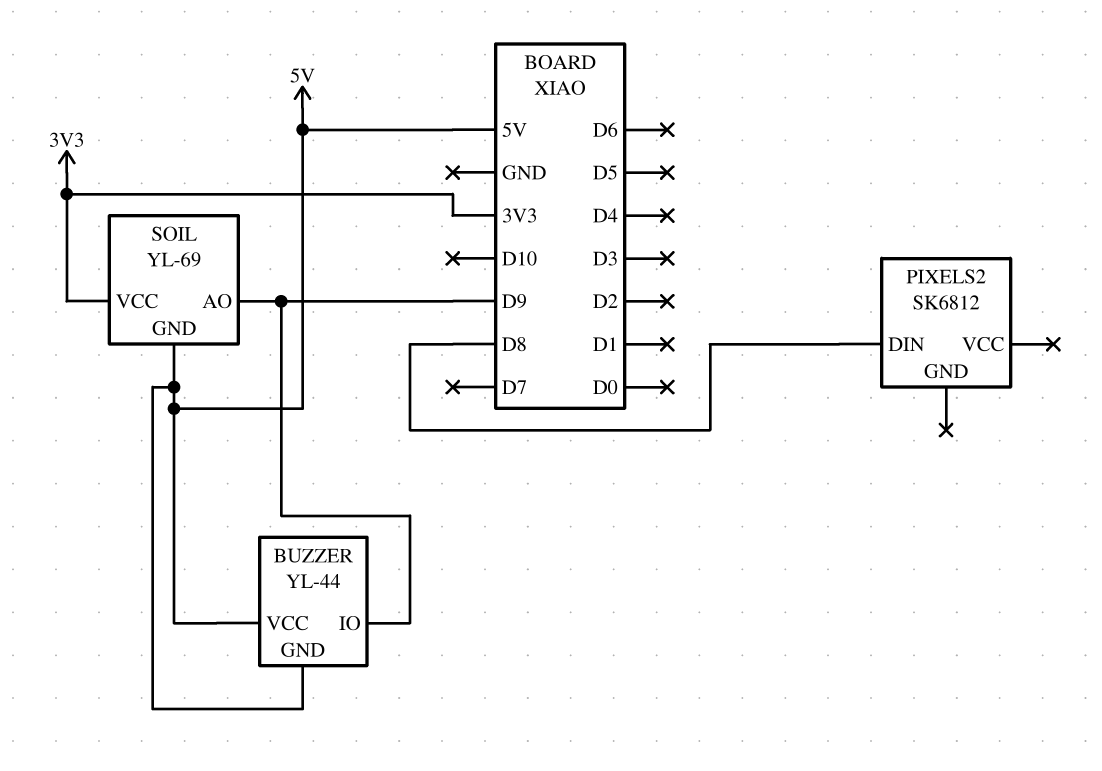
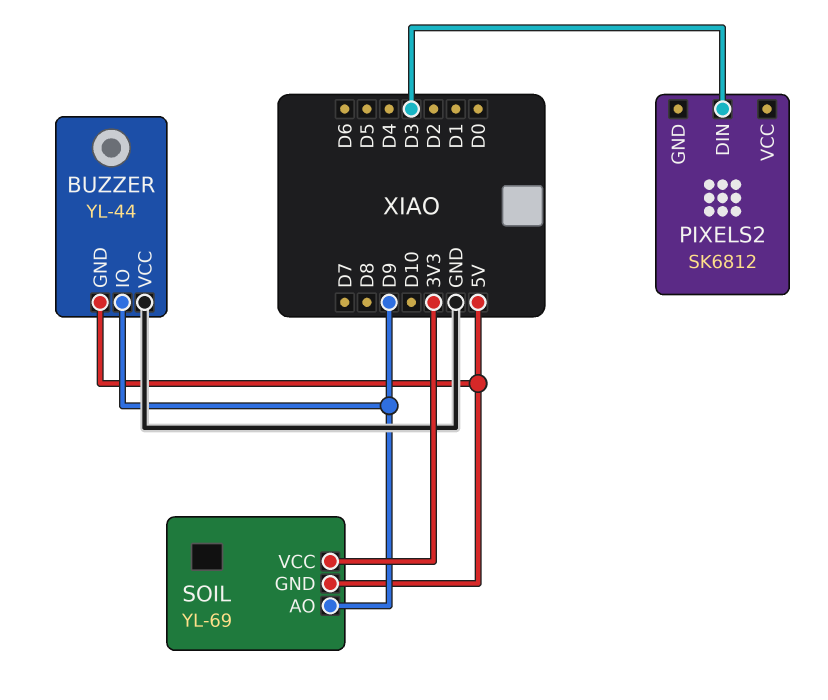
BUZZER pin VCC: 5V -> GND
PIXELS2 pin DIN: D8 -> D3

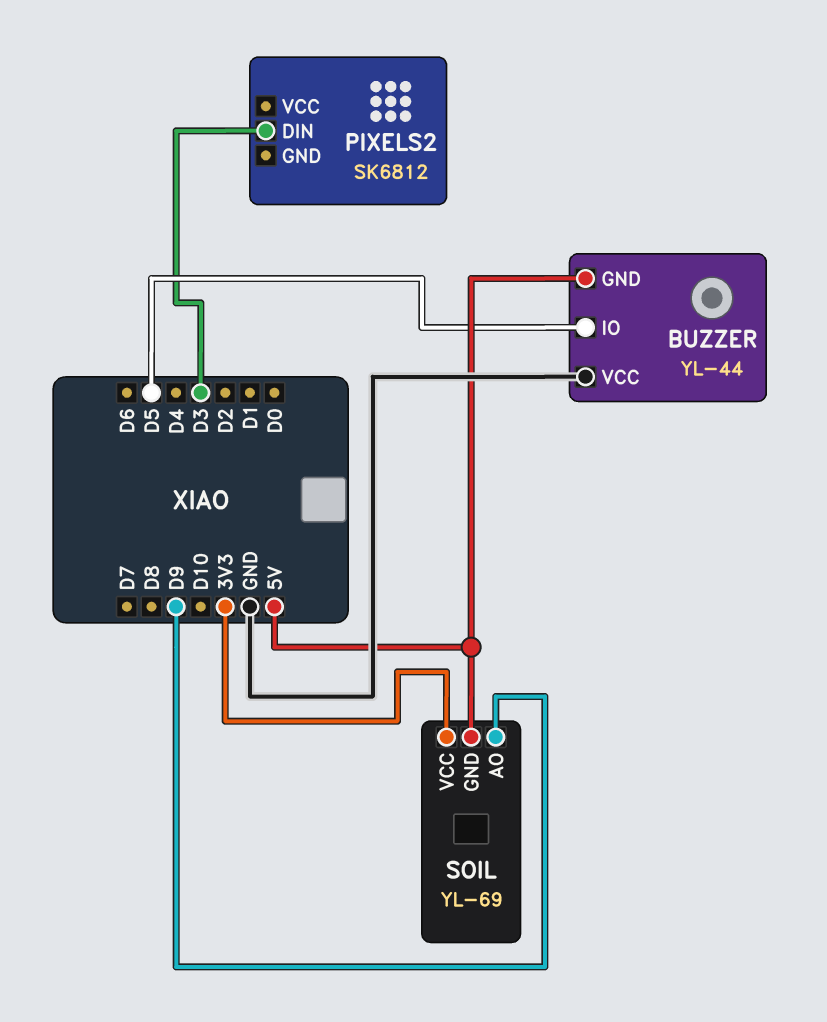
BUZZER pin IO: D9 -> D5

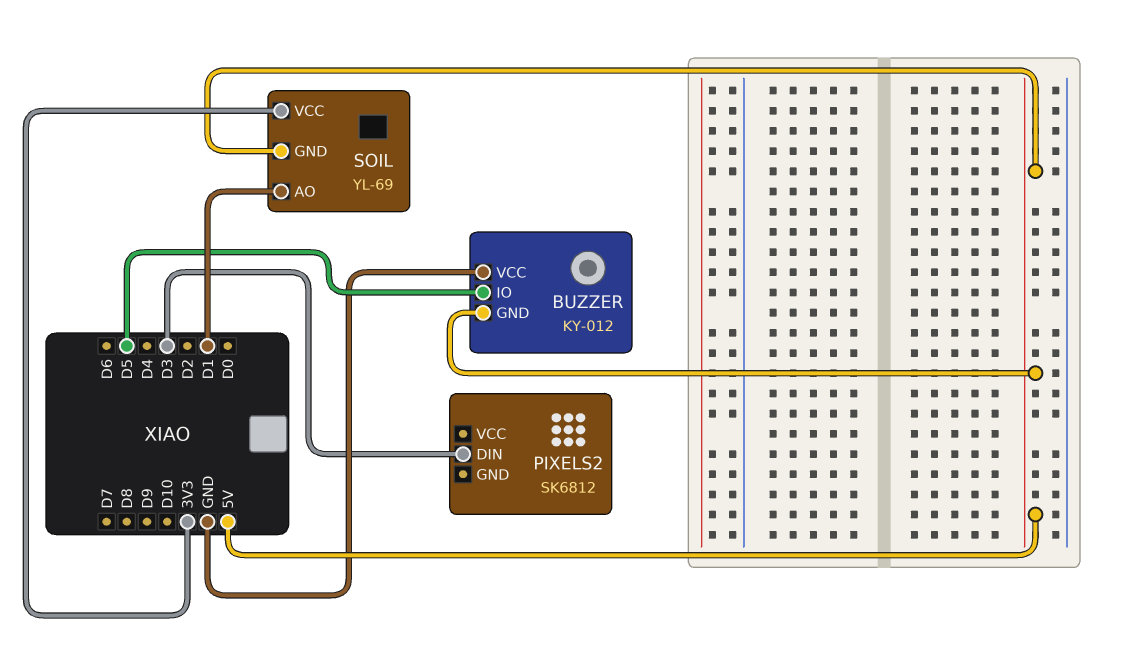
BUZZER: YL-44 -> KY-012
SOIL pin AO: D9 -> D1

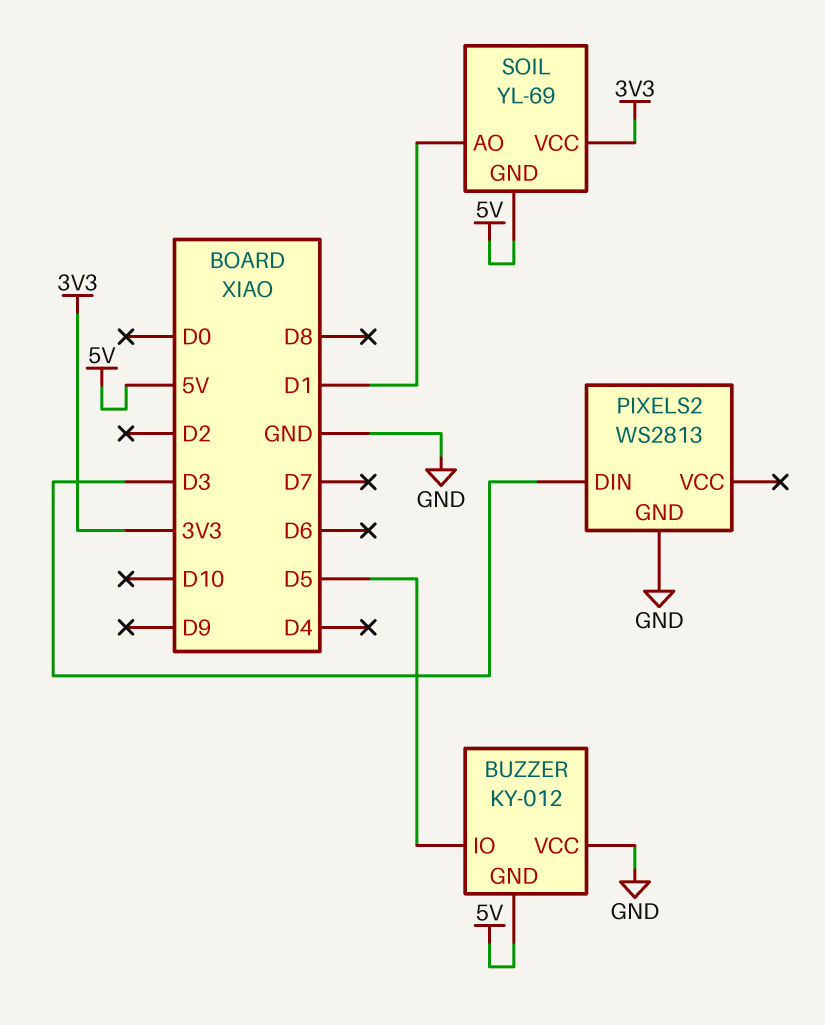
PIXELS2: SK6812 -> WS2813
PIXELS2 pin GND: none -> GND

